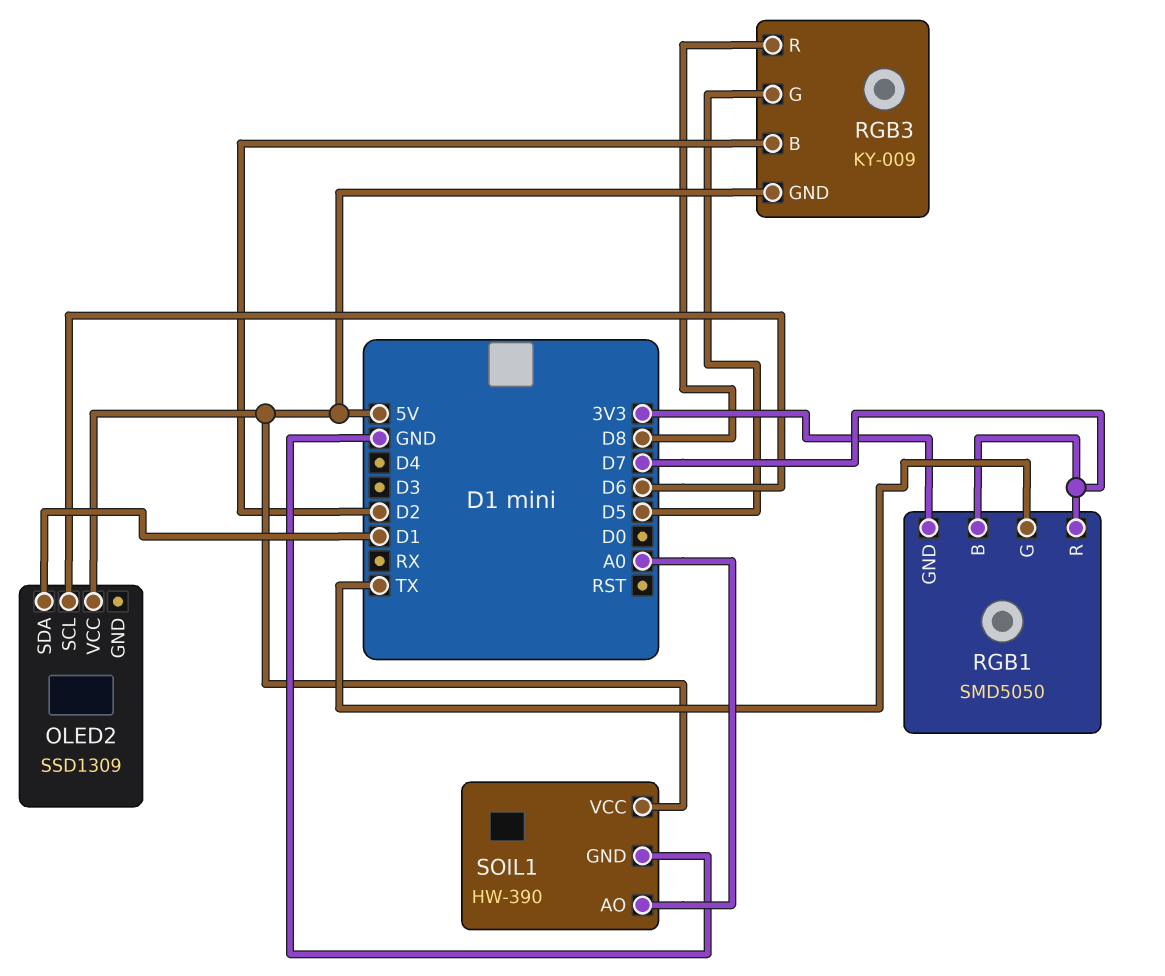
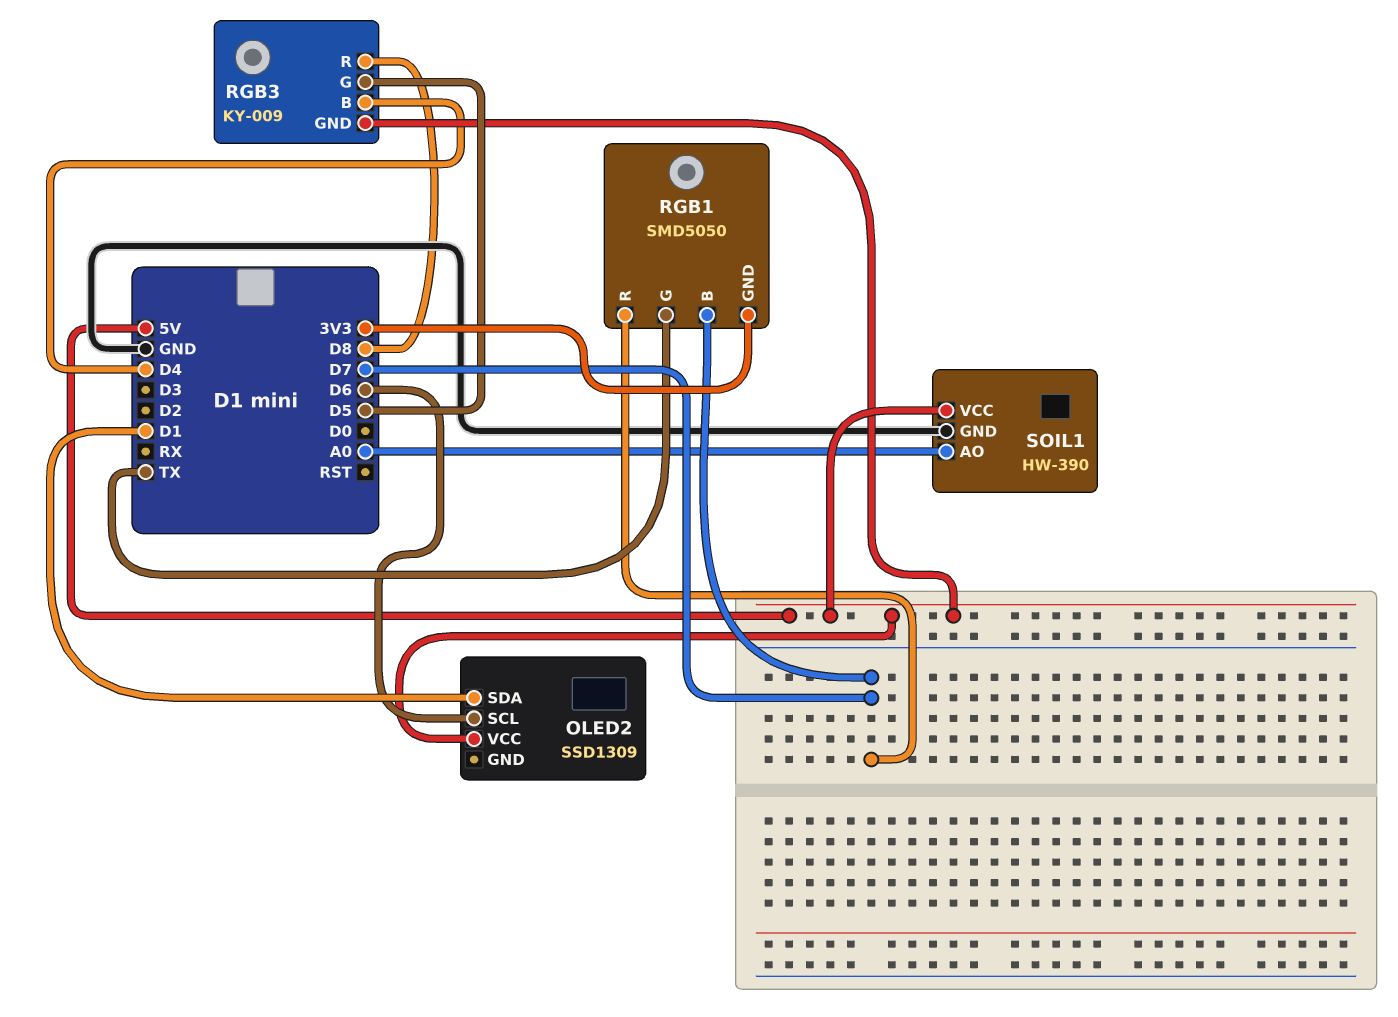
RGB3 pin B: D2 -> D4

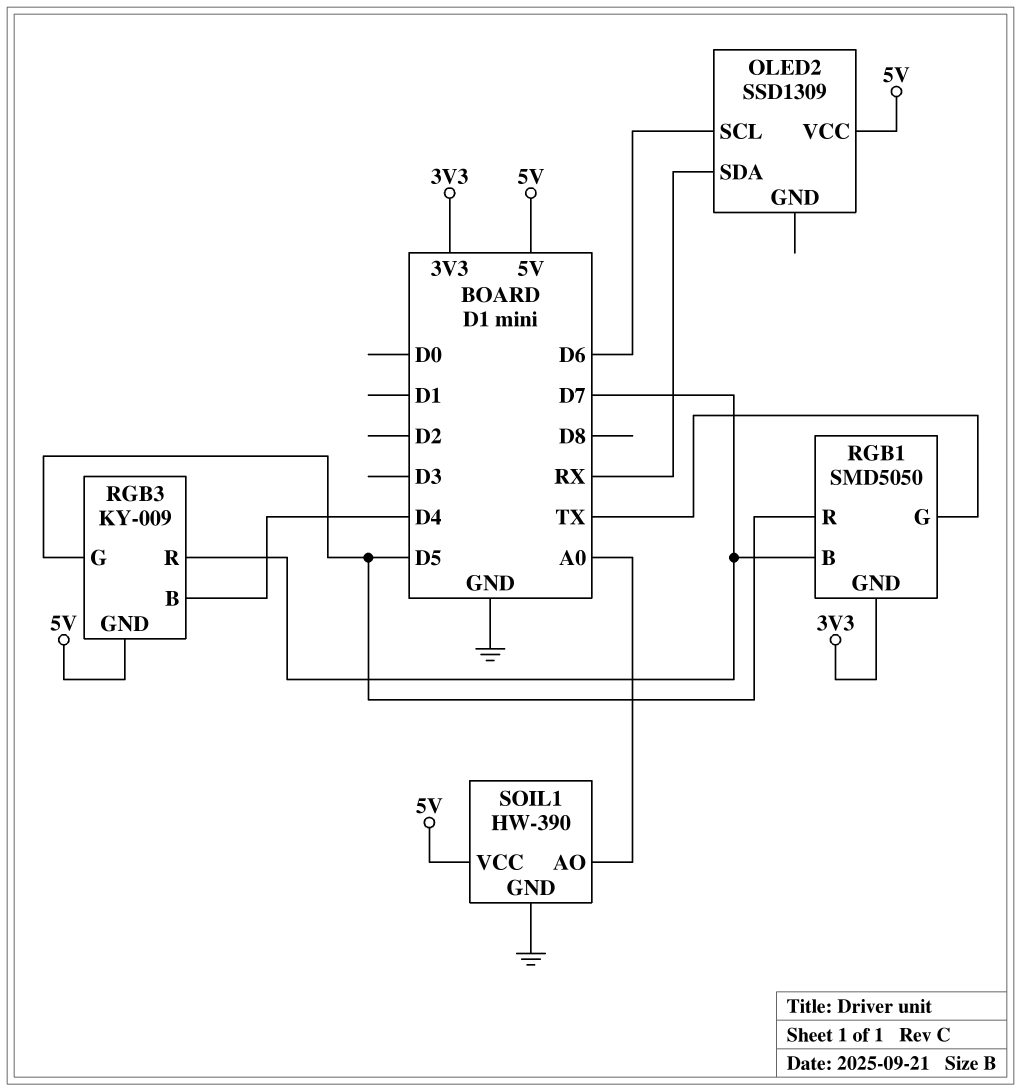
OLED2 pin SDA: D1 -> RX
RGB1 pin R: D7 -> D5
RGB3 pin R: D8 -> D7

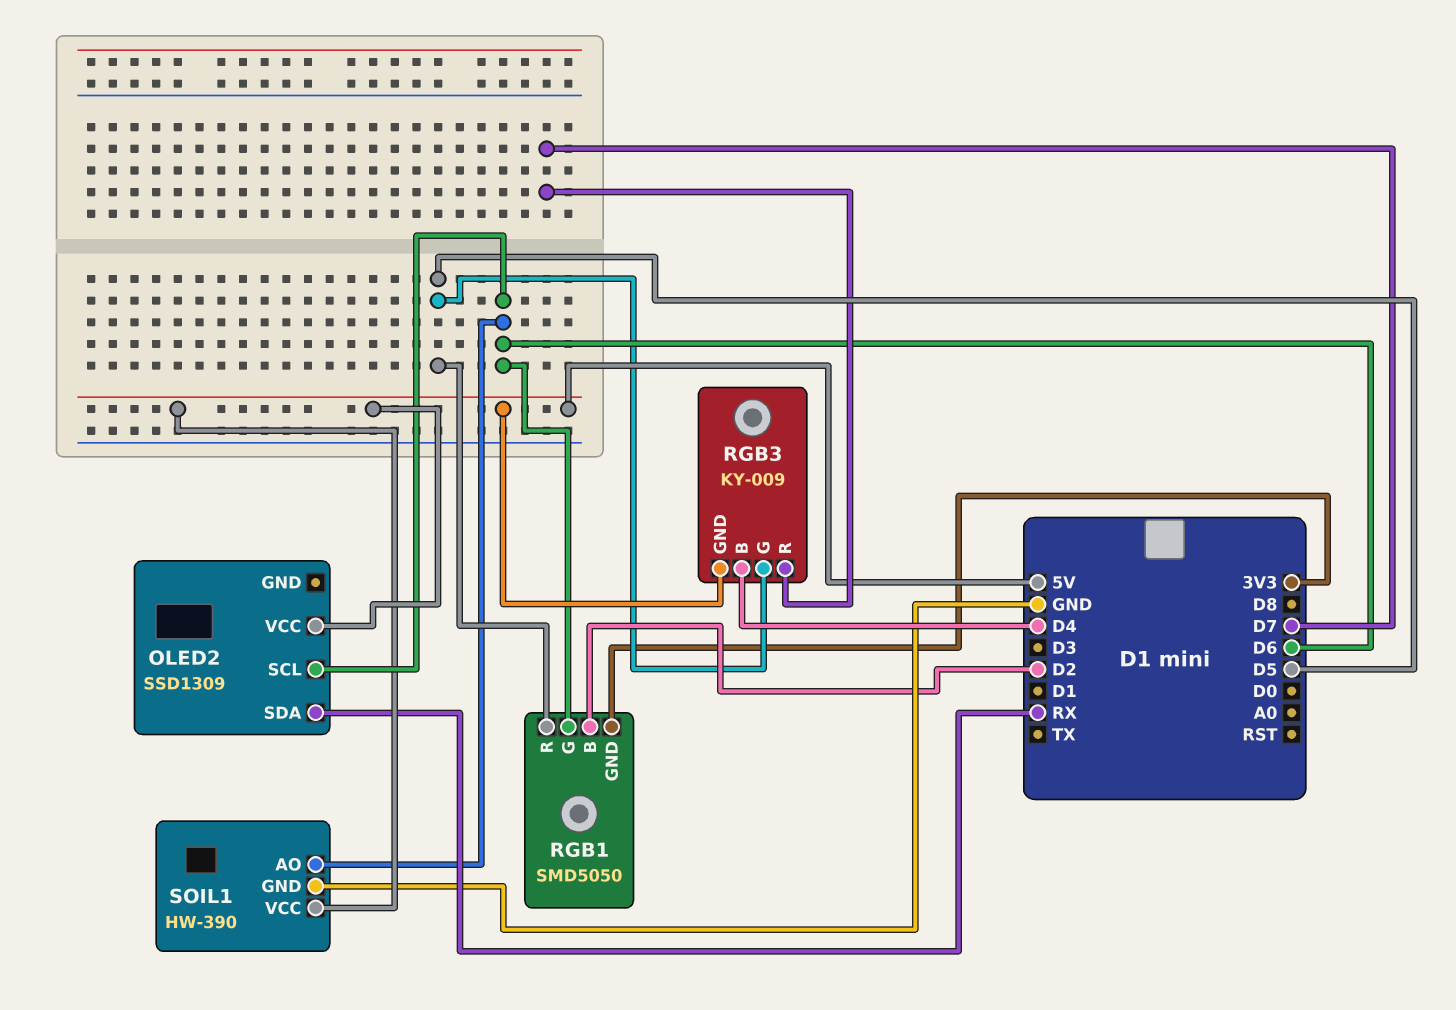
RGB1 pin B: D7 -> D2
RGB1 pin G: TX -> D6
SOIL1 pin AO: A0 -> D6

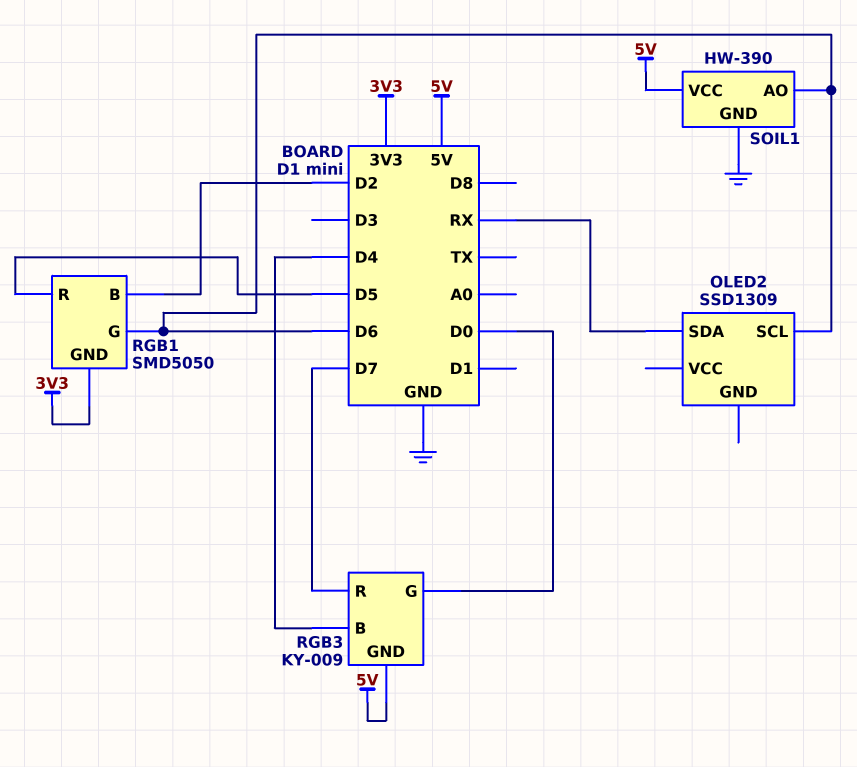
OLED2 pin VCC: 5V -> none
RGB3 pin G: D5 -> D0

